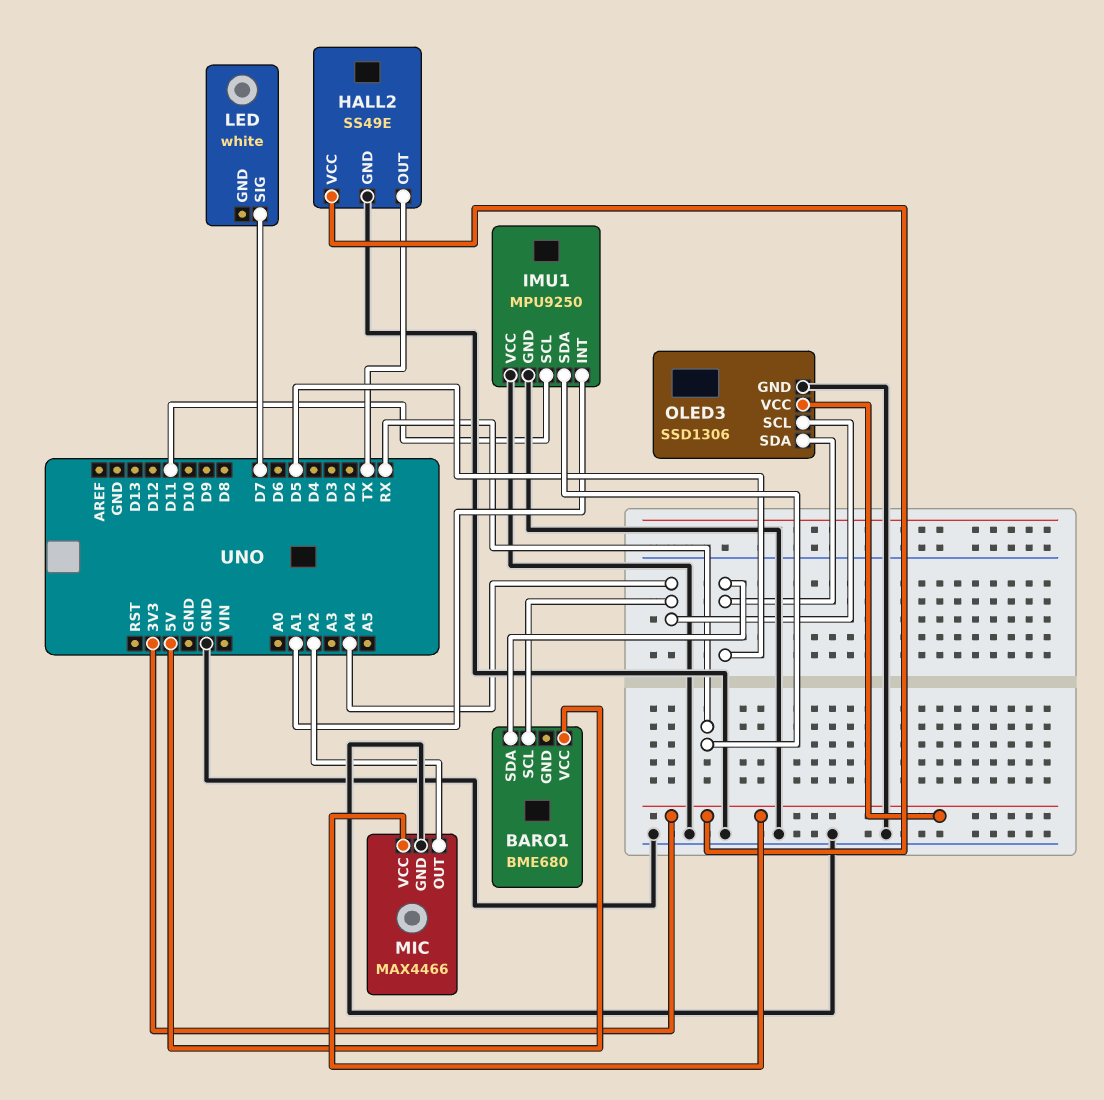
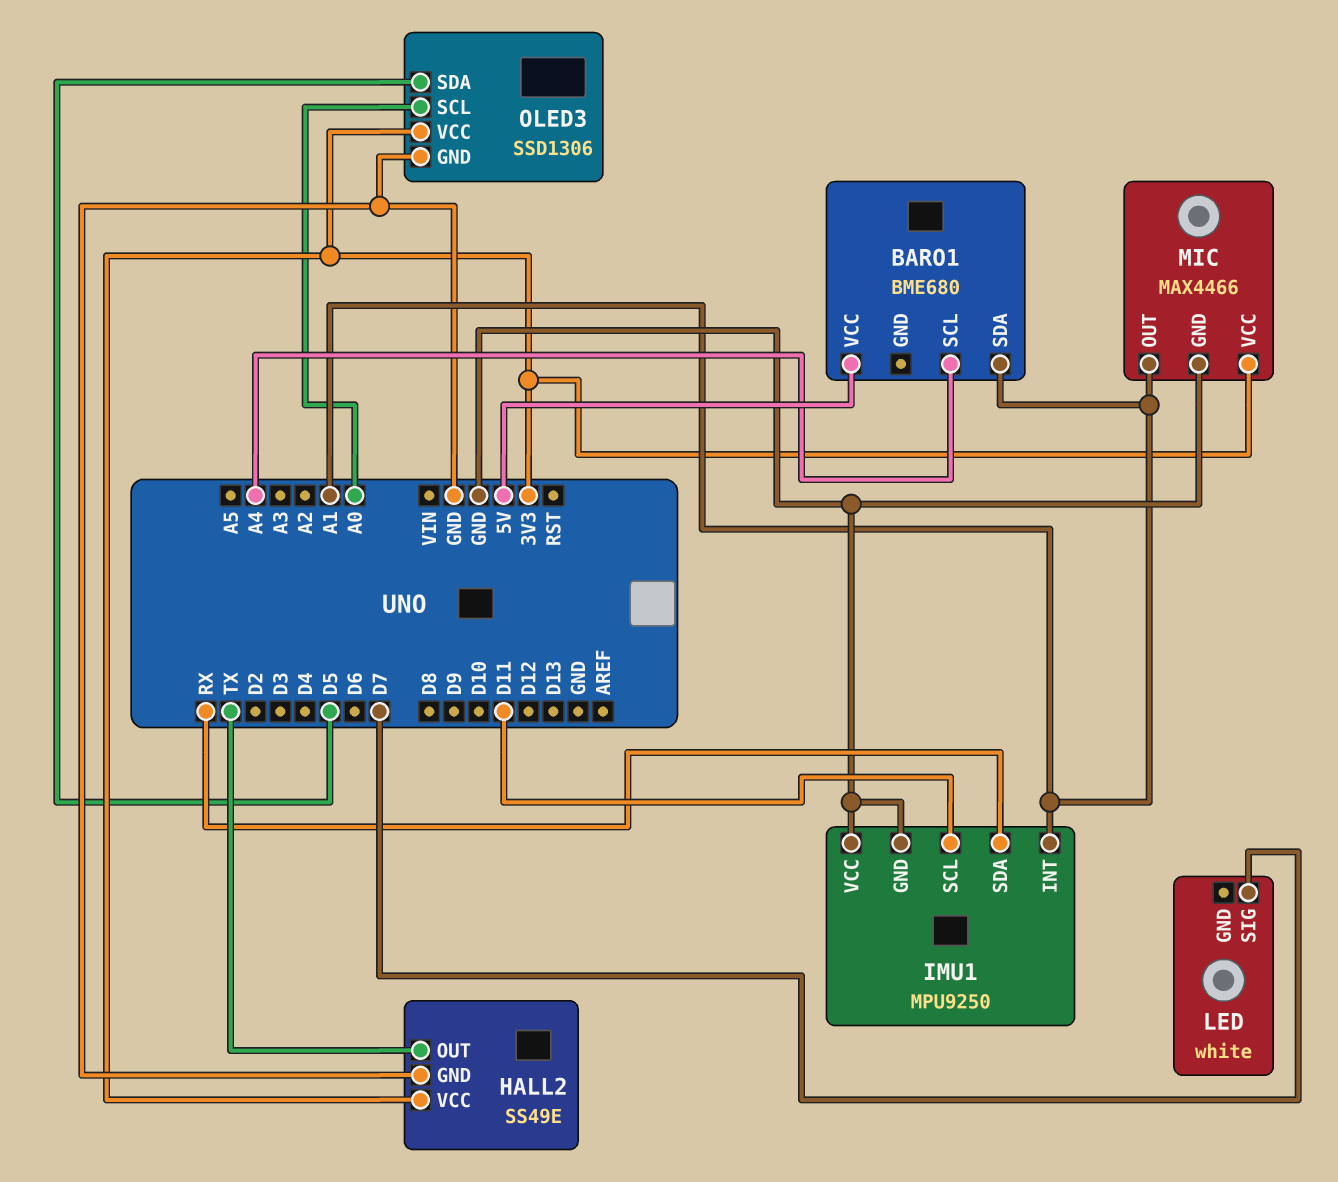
BARO1 pin SDA: D5 -> A1
MIC pin OUT: A2 -> A1
OLED3 pin SCL: A4 -> A0

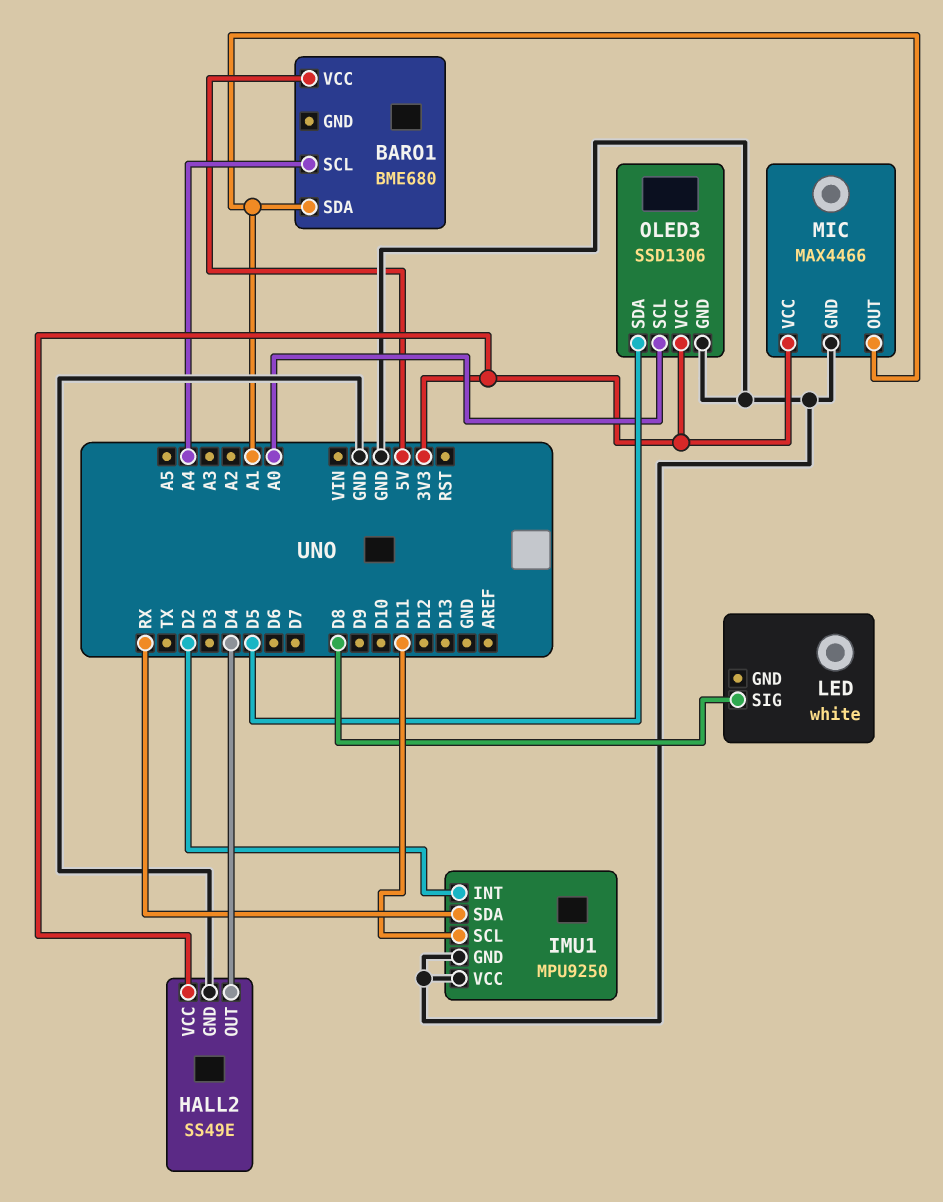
HALL2 pin OUT: TX -> D4
IMU1 pin INT: A1 -> D2
LED pin SIG: D7 -> D8

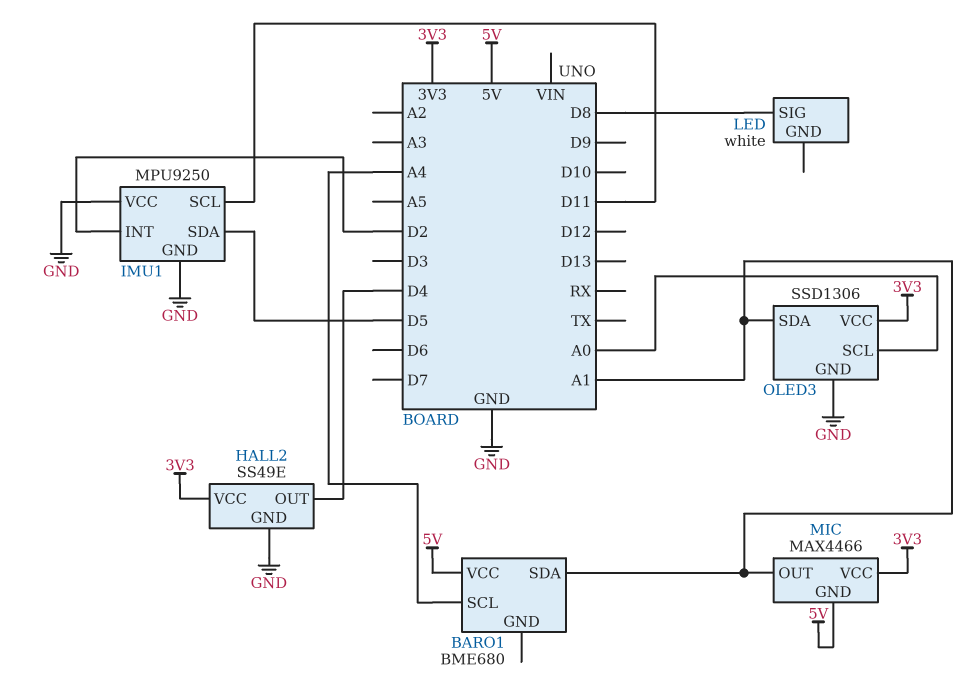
IMU1 pin SDA: RX -> D5
MIC pin GND: GND -> 5V
OLED3 pin SDA: D5 -> A1

